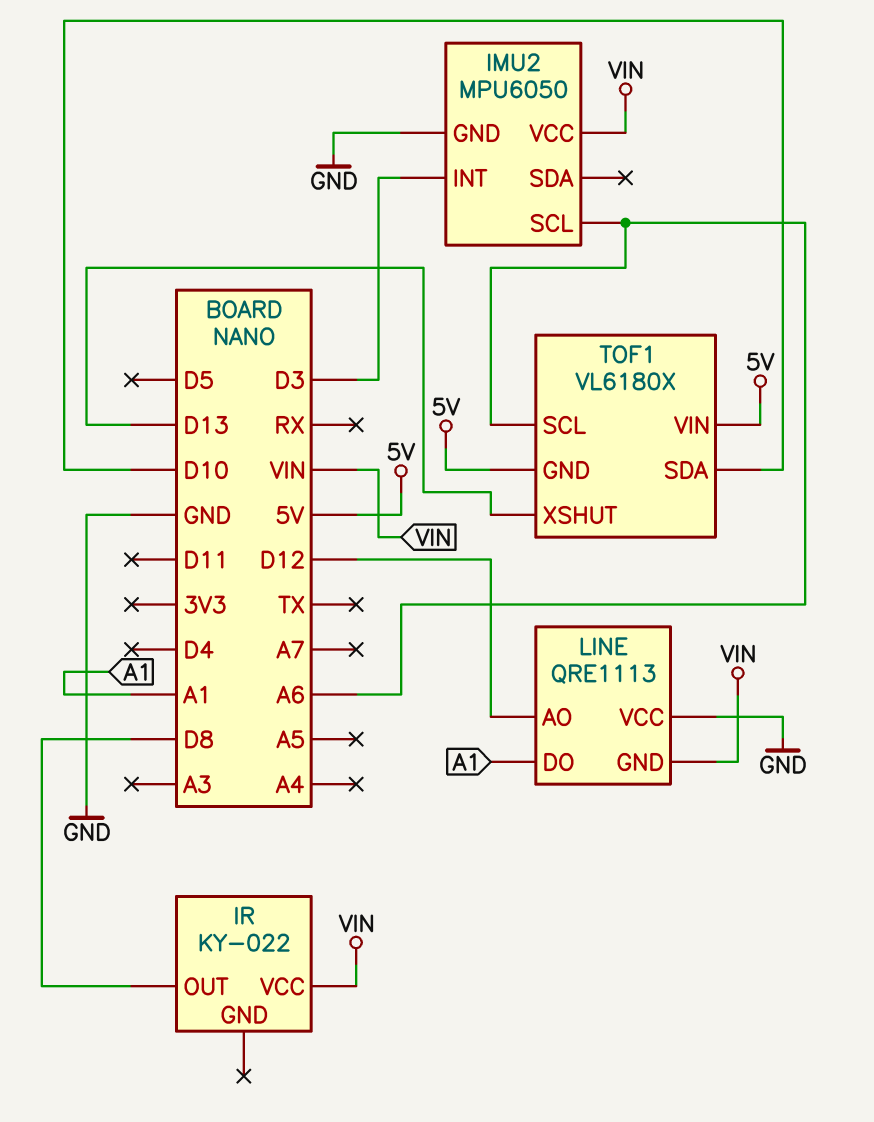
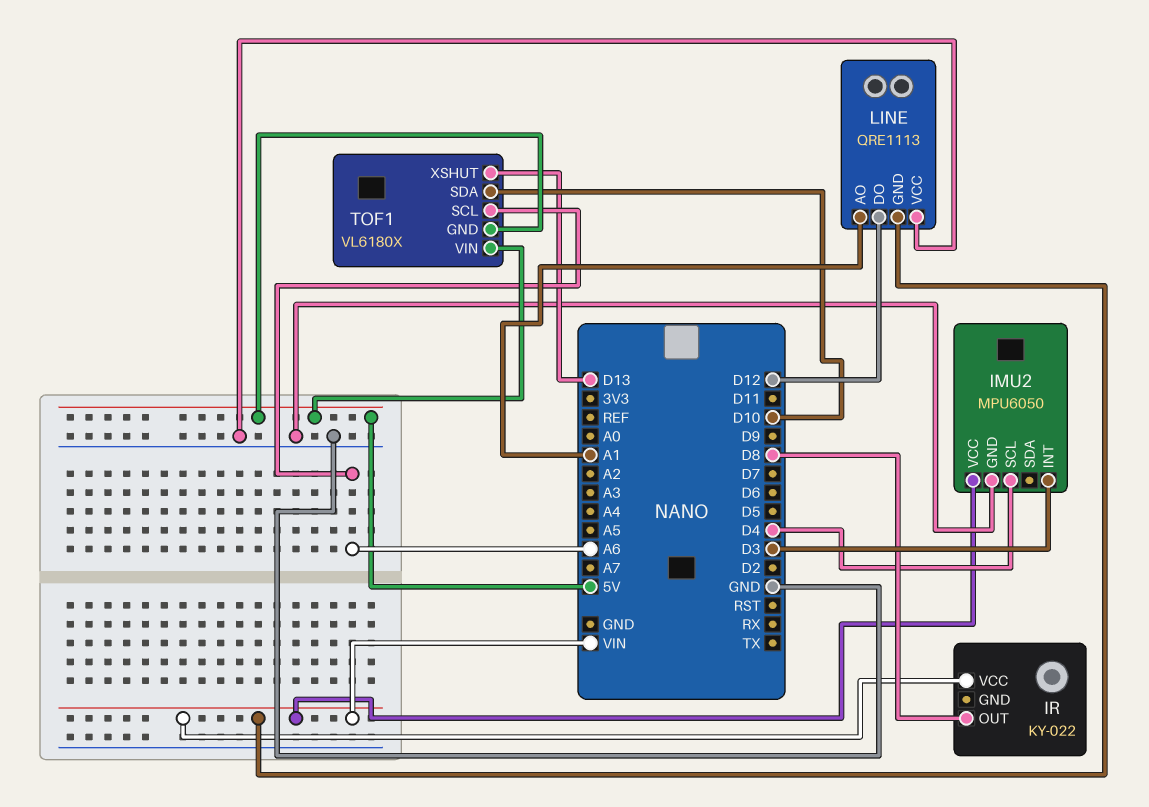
IMU2 pin SCL: A6 -> D4
LINE pin AO: D12 -> A1
LINE pin DO: A1 -> D12

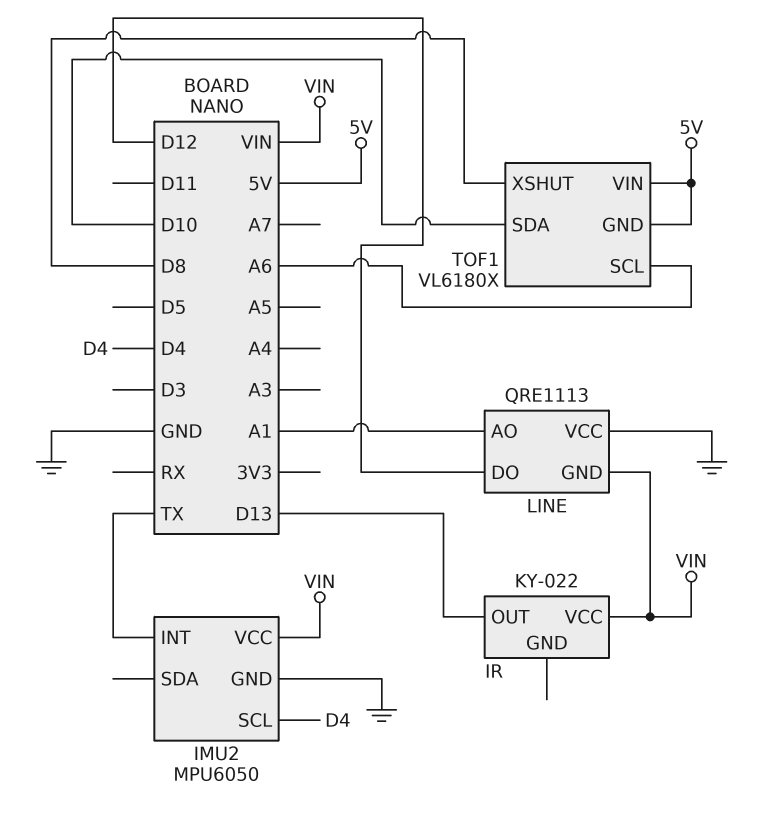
IMU2 pin INT: D3 -> TX
IR pin OUT: D8 -> D13
TOF1 pin XSHUT: D13 -> D8

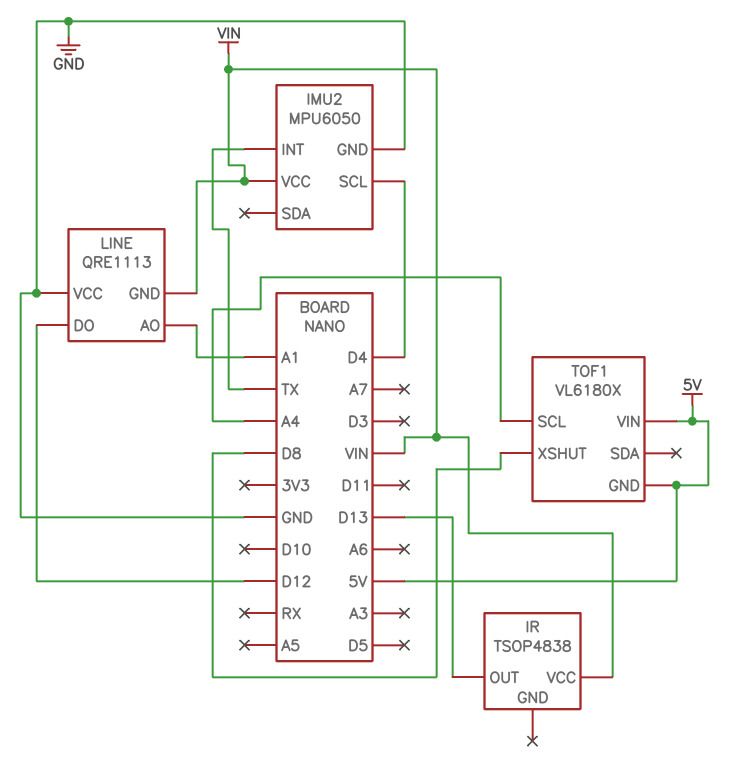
IR: KY-022 -> TSOP4838
TOF1 pin SCL: A6 -> A4
TOF1 pin SDA: D10 -> none

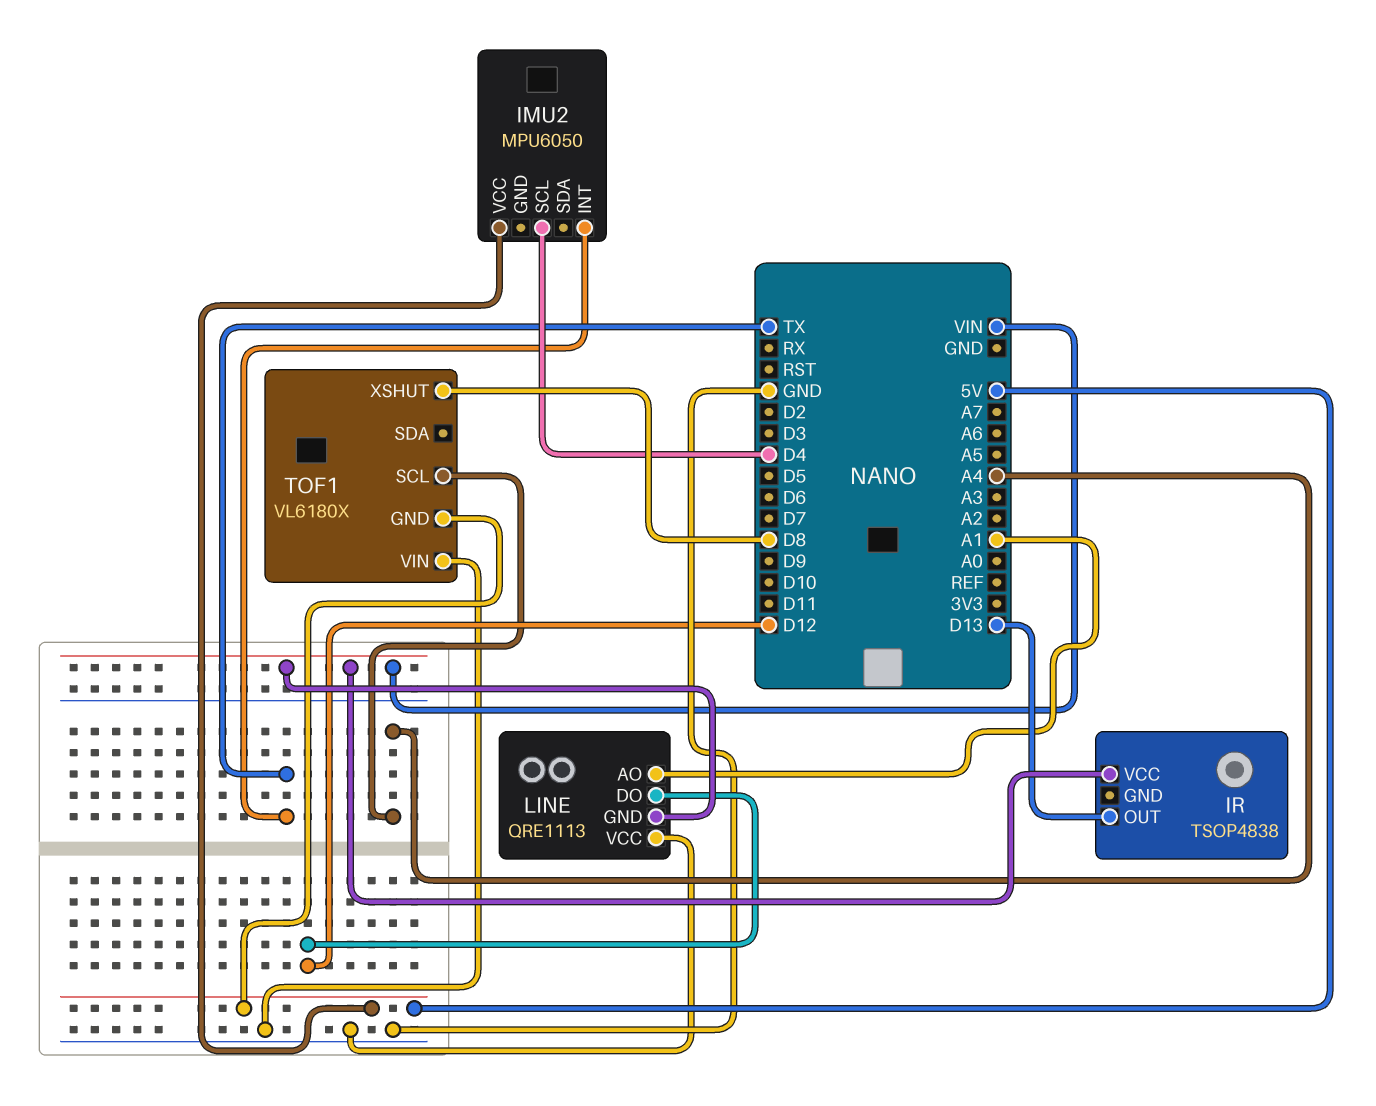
IMU2 pin GND: GND -> none
IMU2 pin VCC: VIN -> 5V
TOF1 pin VIN: 5V -> GND

